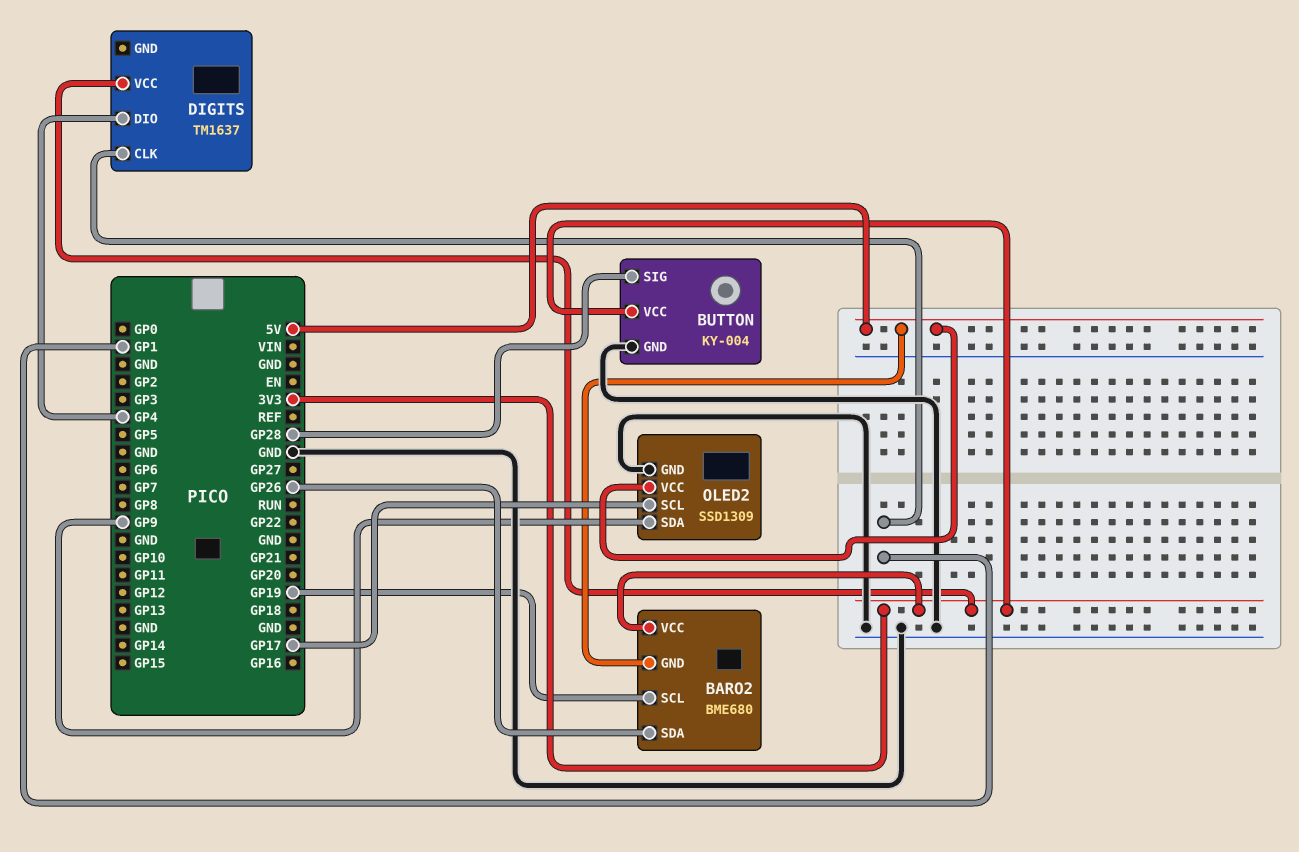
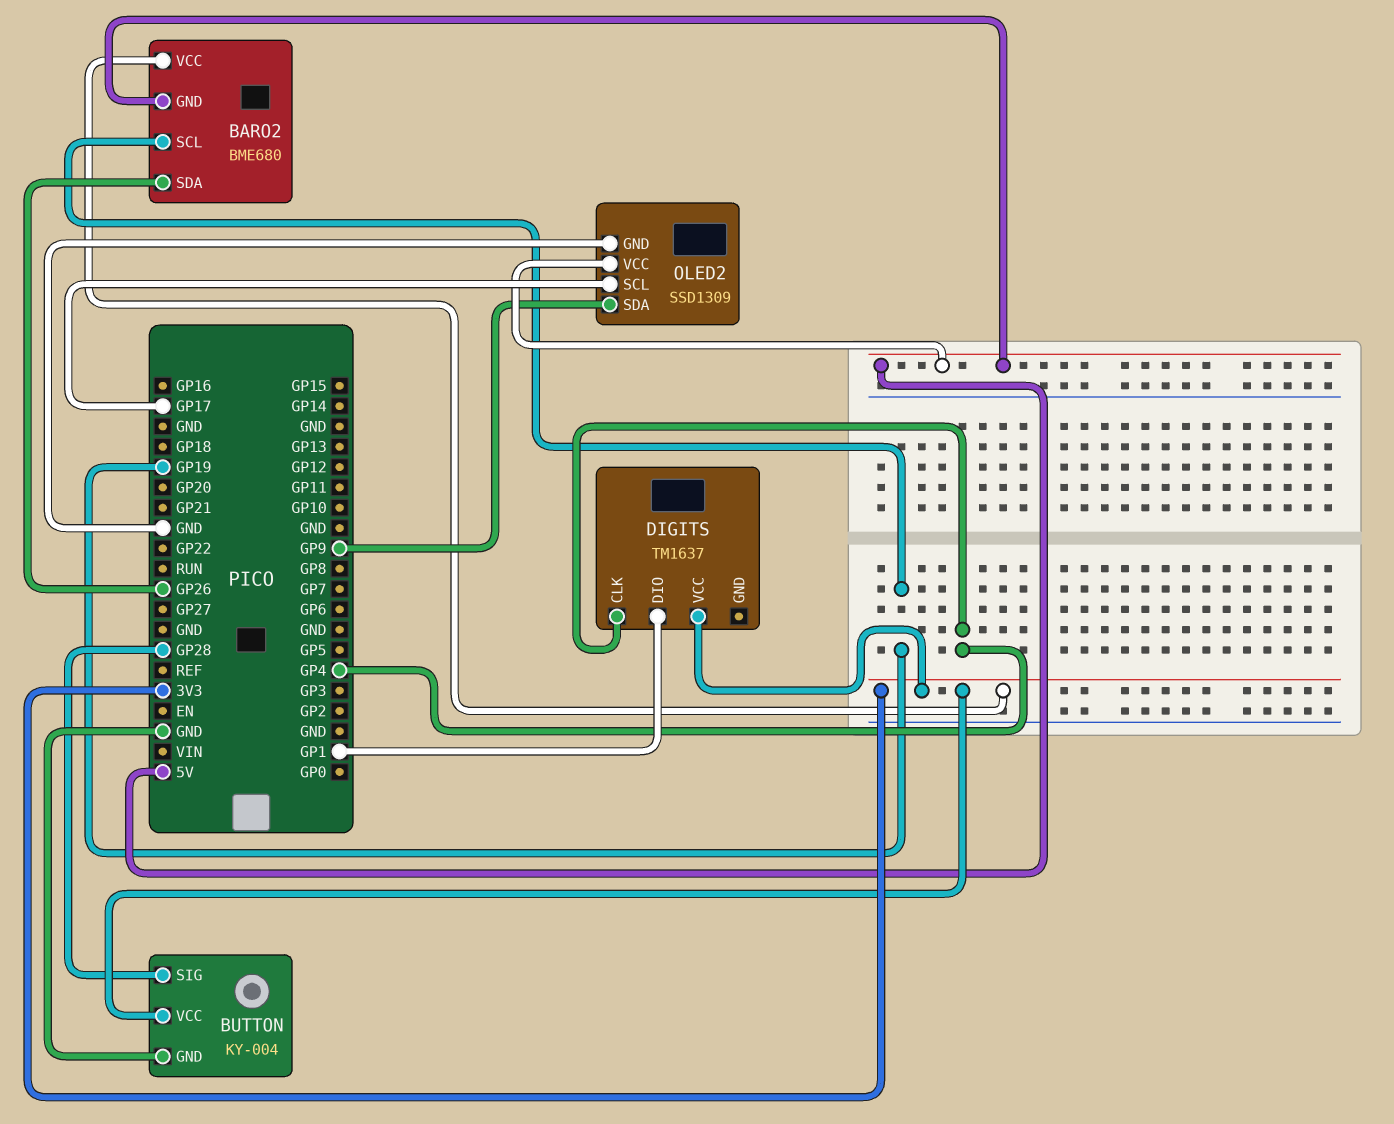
DIGITS pin CLK: GP1 -> GP4
DIGITS pin DIO: GP4 -> GP1

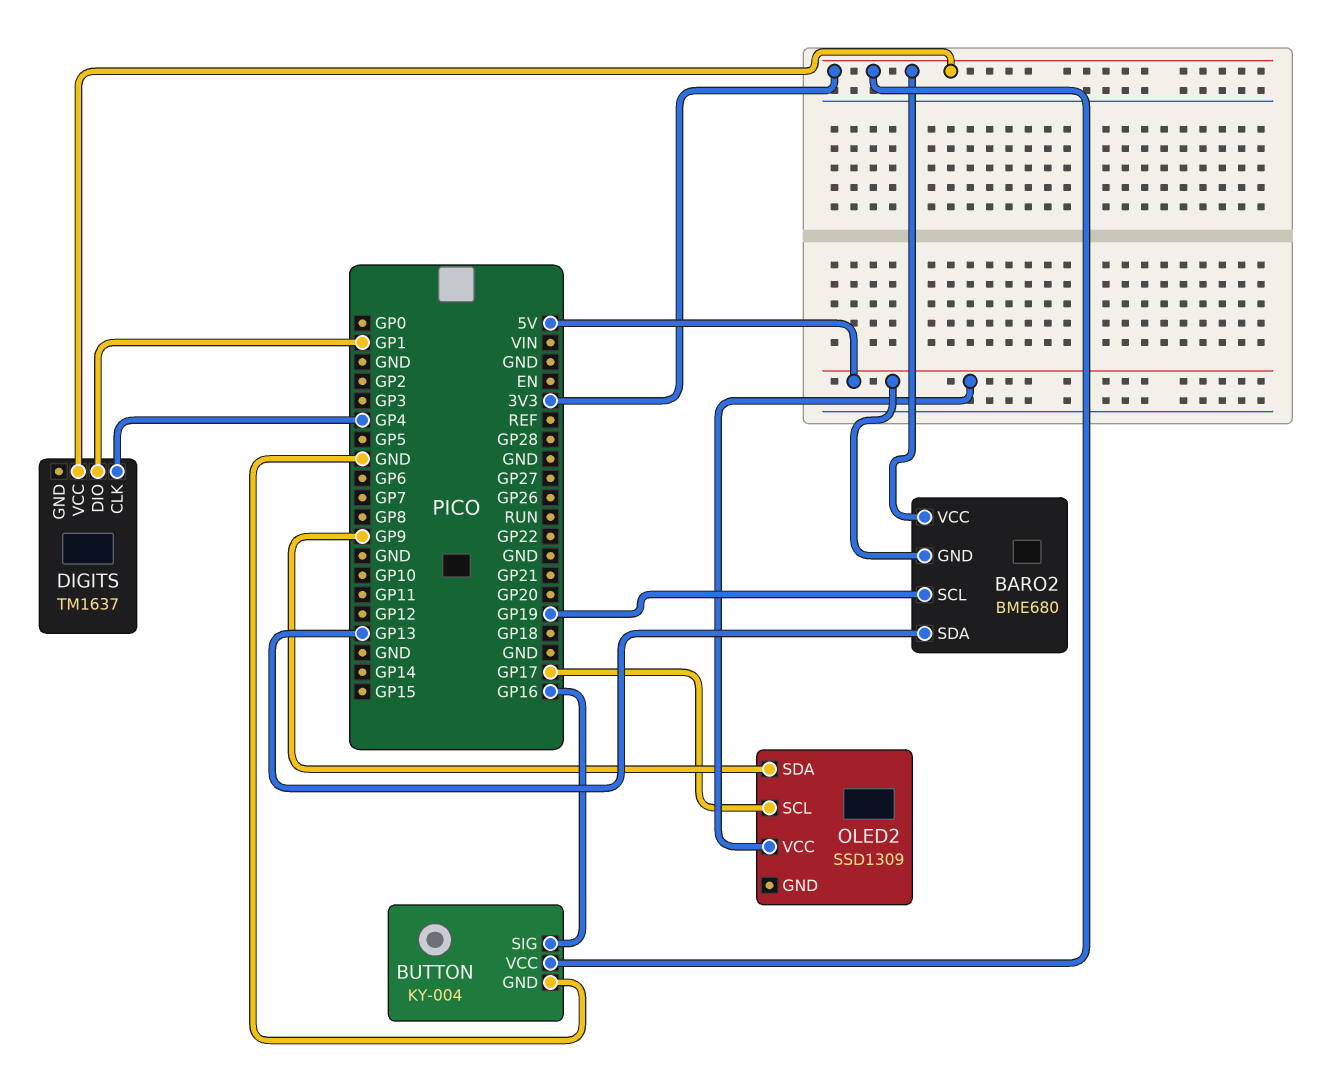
BARO2 pin SDA: GP26 -> GP13
BUTTON pin SIG: GP28 -> GP16
OLED2 pin GND: GND -> none

